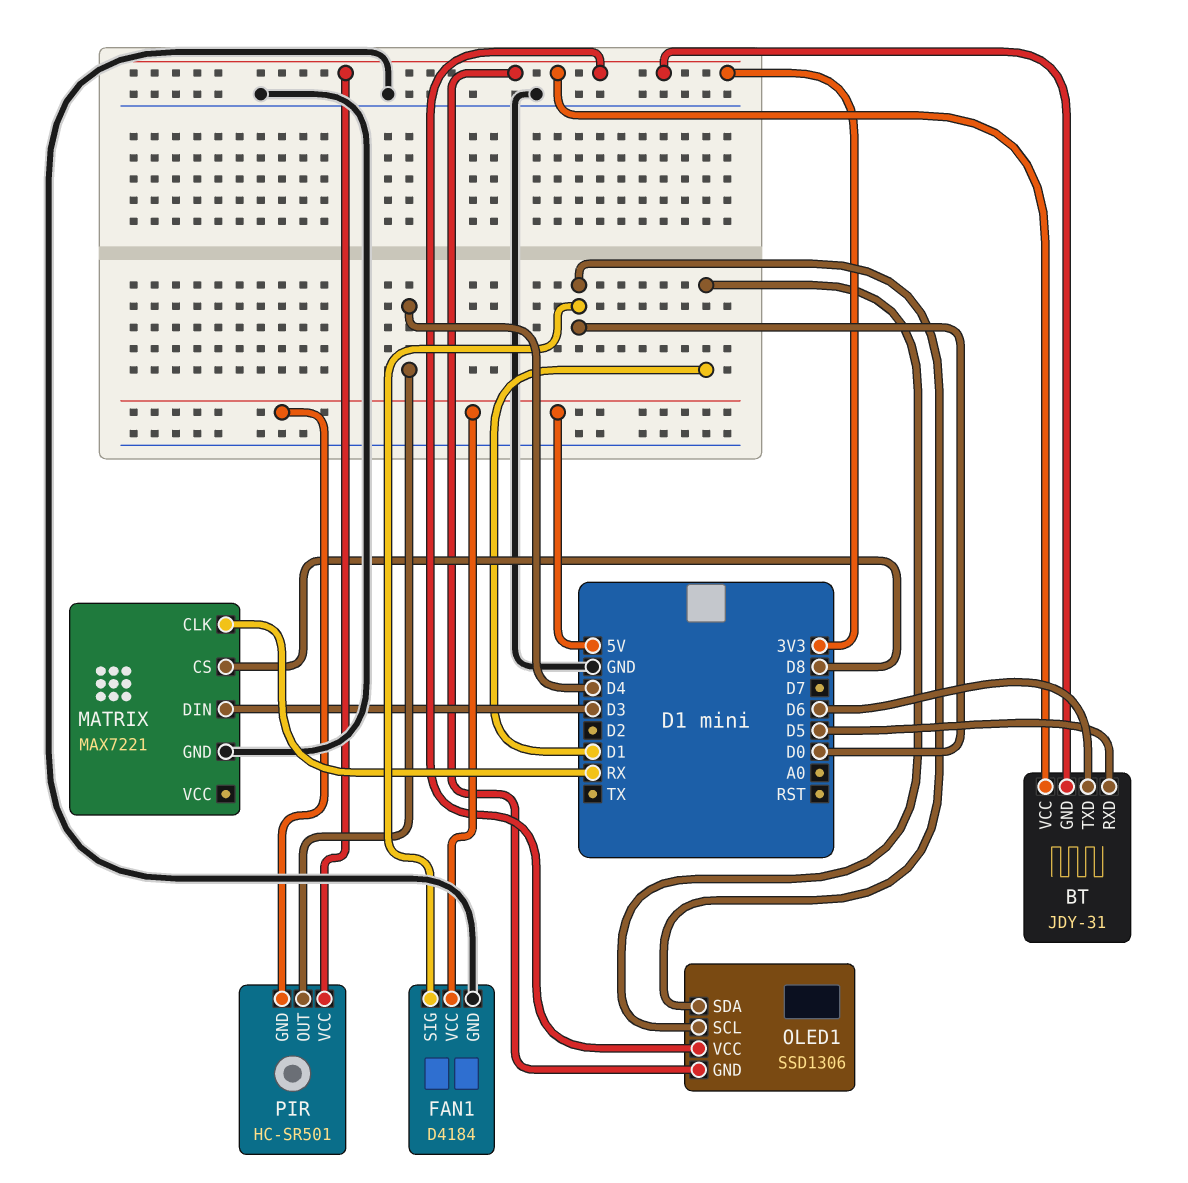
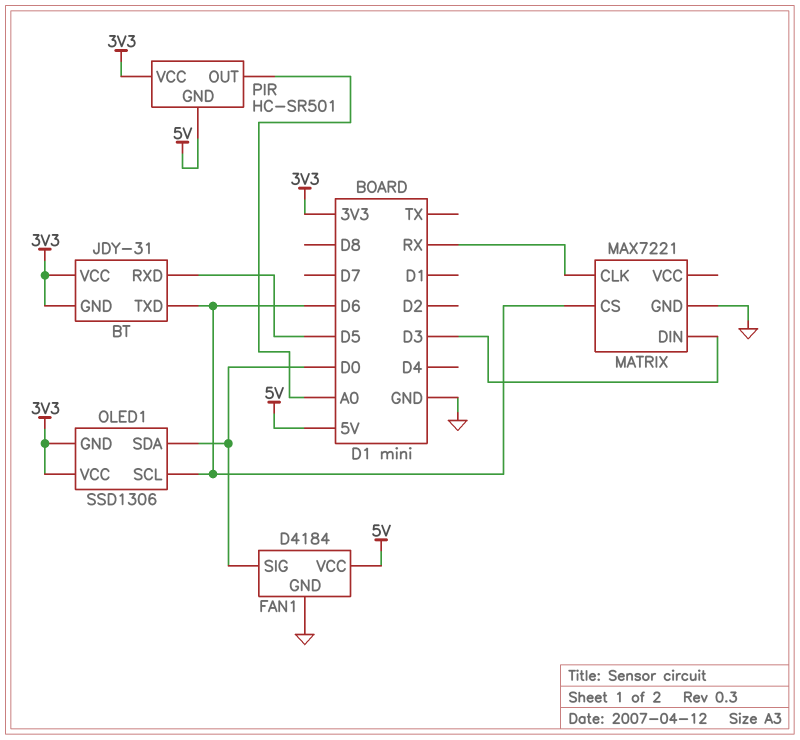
MATRIX pin CS: D8 -> D6
OLED1 pin SCL: D1 -> D6
PIR pin OUT: D4 -> A0

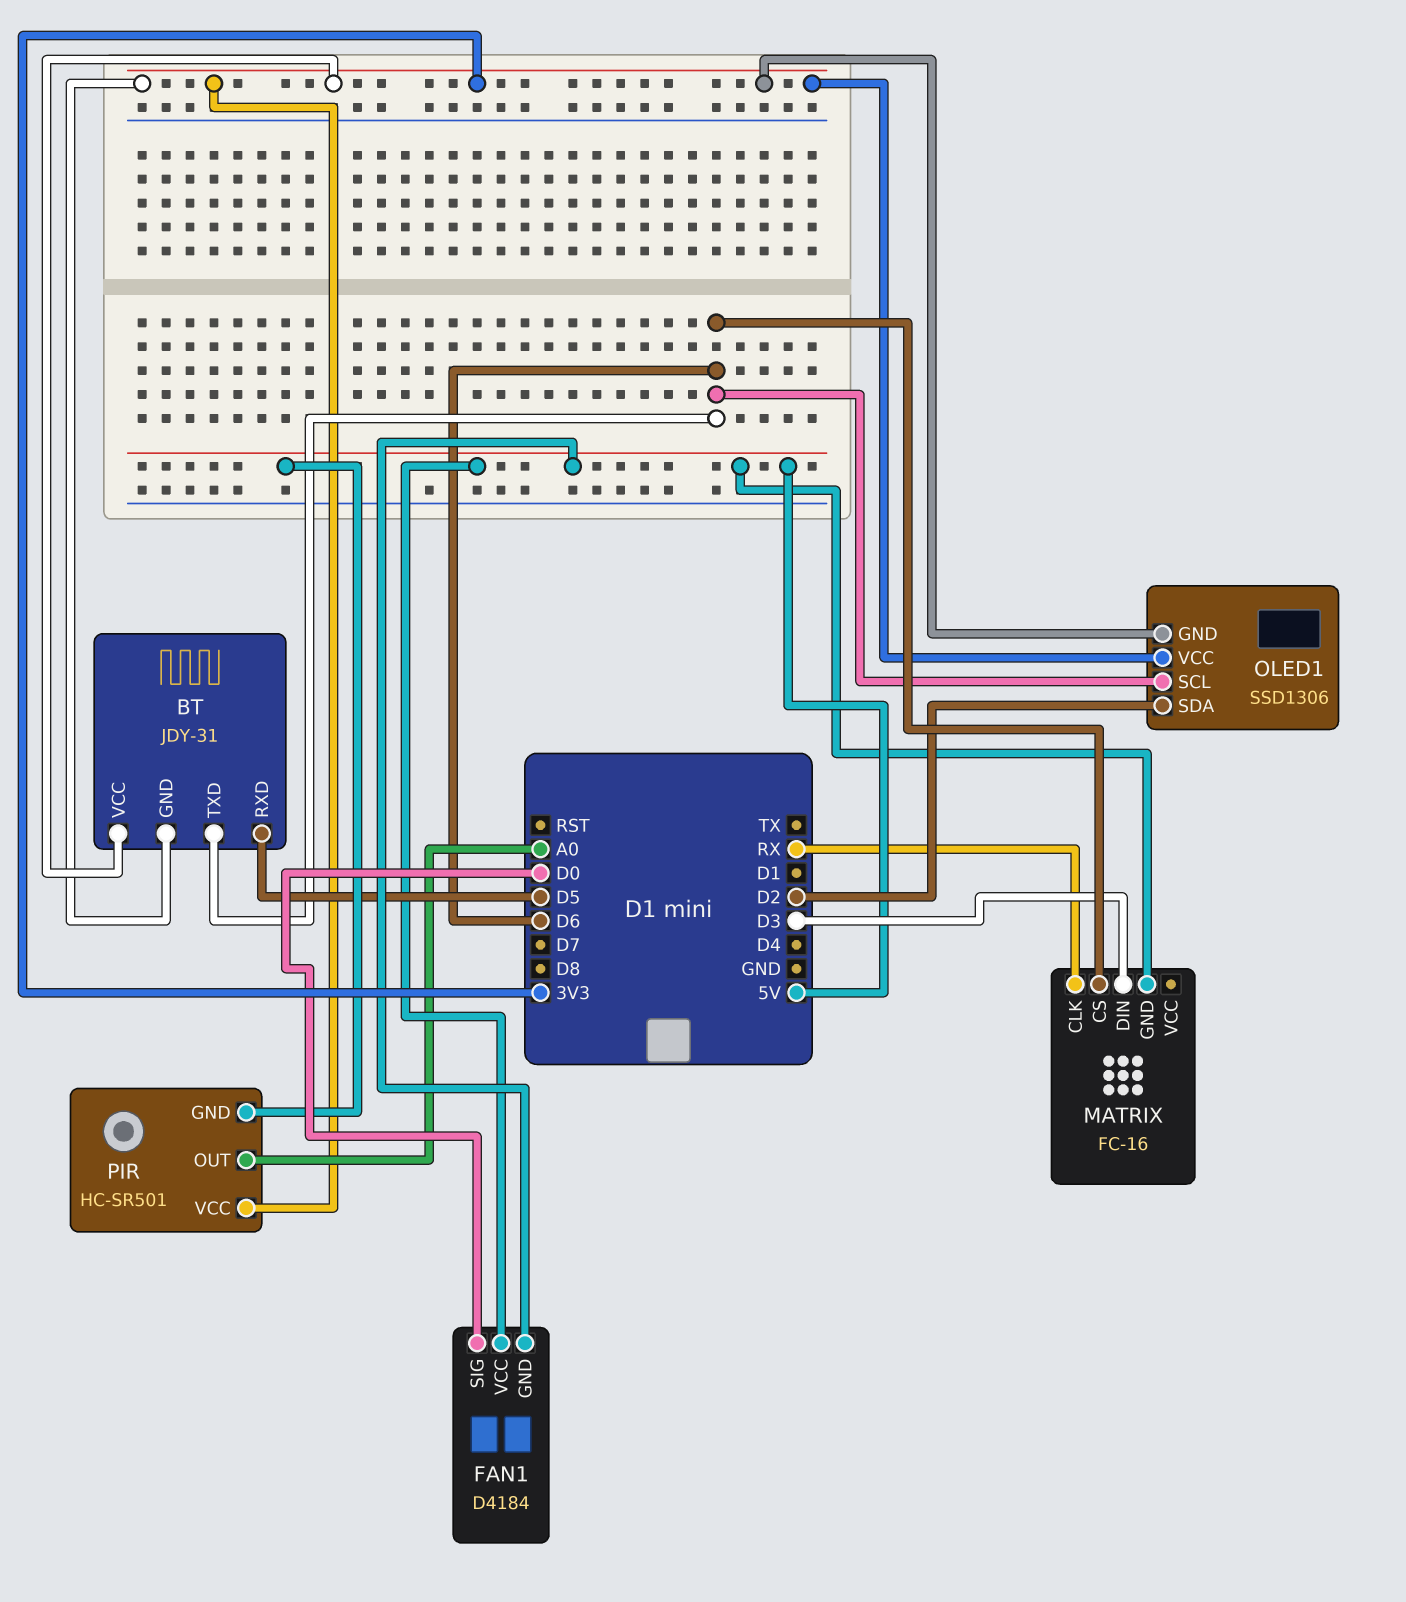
FAN1 pin GND: GND -> 5V
MATRIX: MAX7221 -> FC-16
MATRIX pin GND: GND -> 5V
OLED1 pin SDA: D0 -> D2

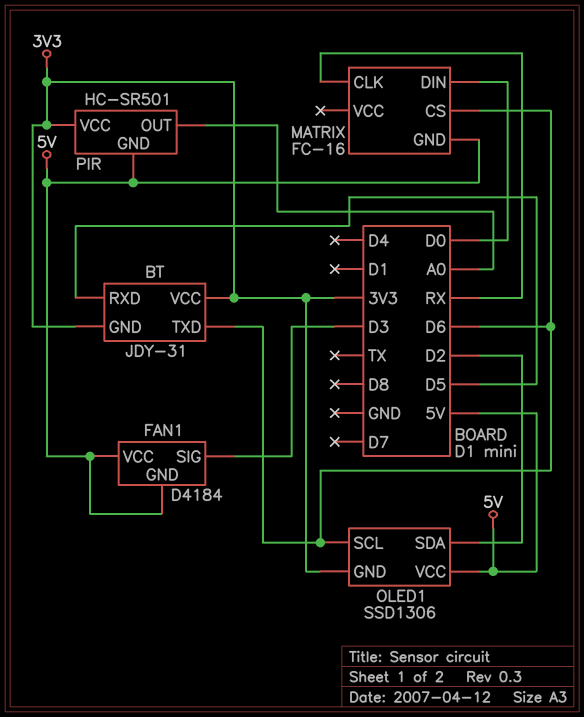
FAN1 pin SIG: D0 -> D3
MATRIX pin DIN: D3 -> D0
OLED1 pin VCC: 3V3 -> 5V

